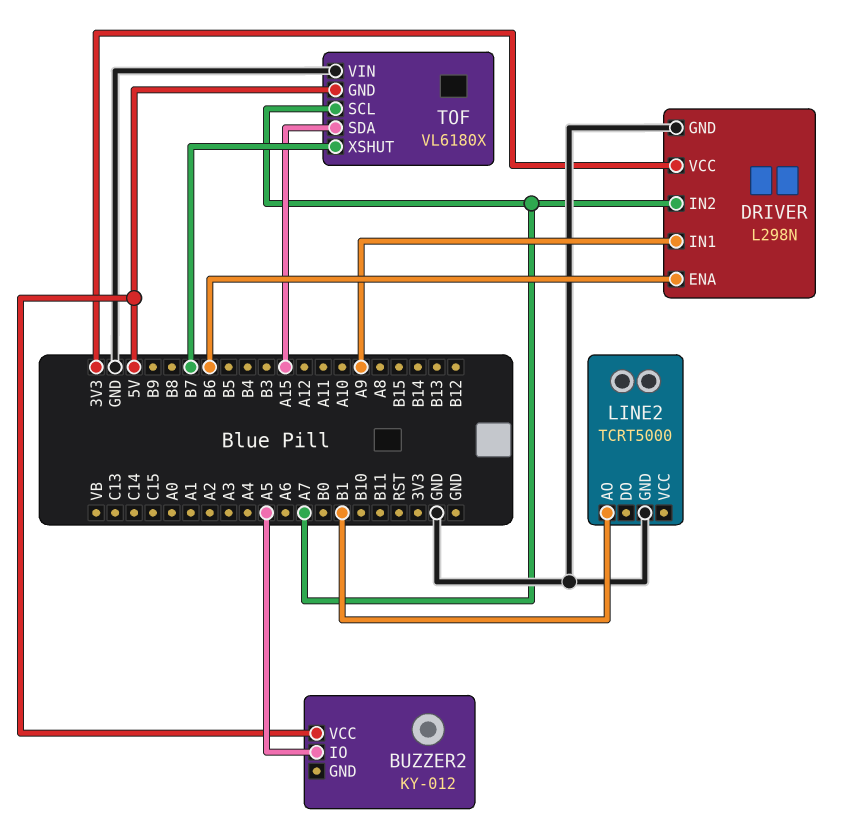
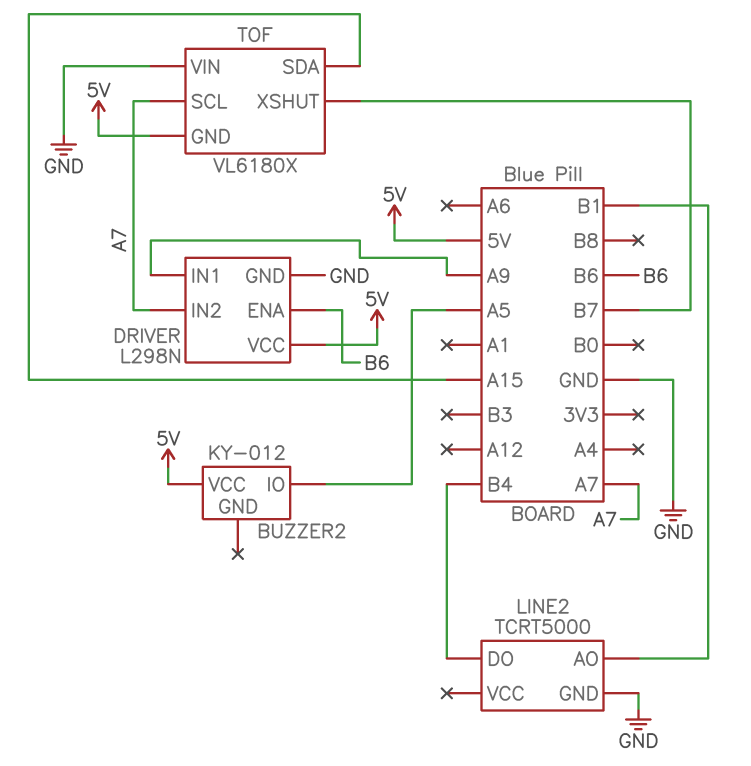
DRIVER pin VCC: 3V3 -> 5V
LINE2 pin DO: none -> B4

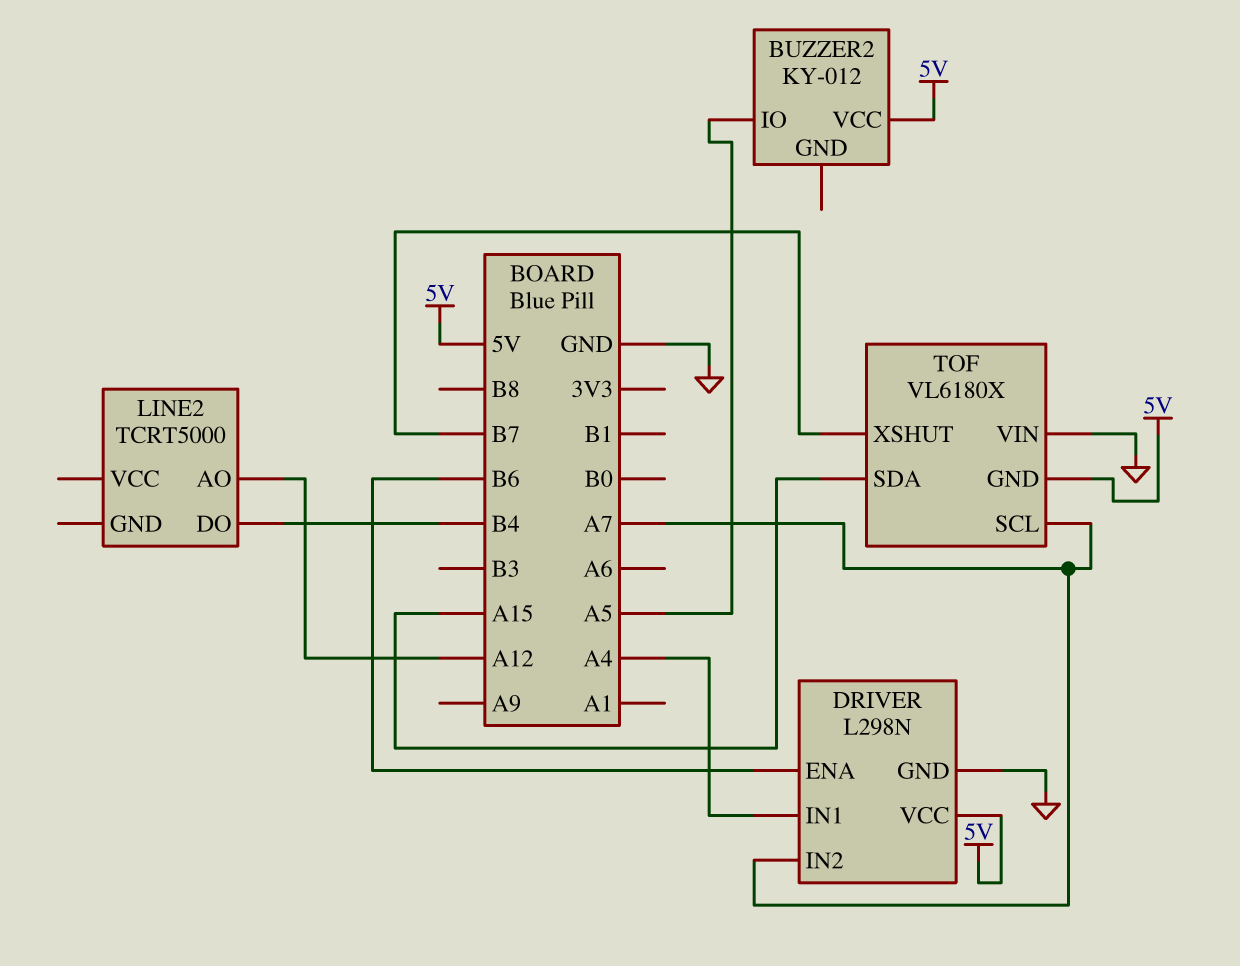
DRIVER pin IN1: A9 -> A4
LINE2 pin AO: B1 -> A12
LINE2 pin GND: GND -> none

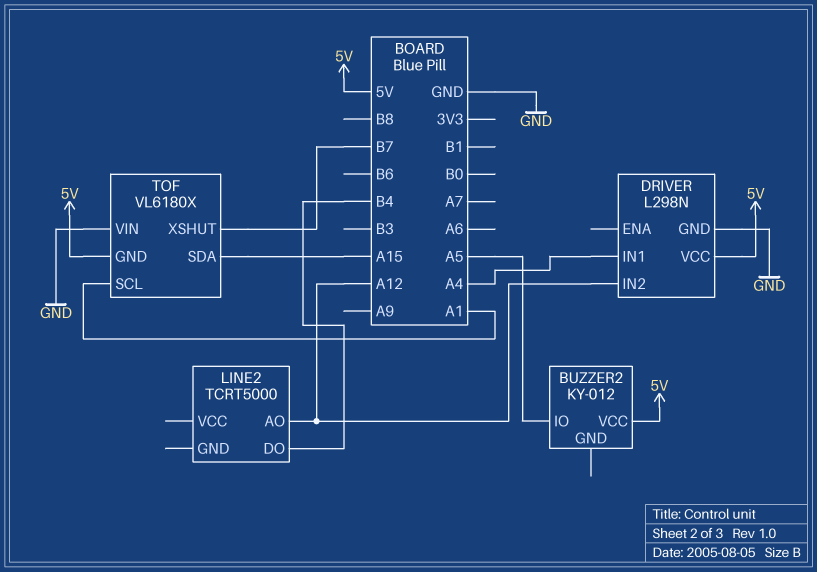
DRIVER pin ENA: B6 -> none
DRIVER pin IN2: A7 -> A12
TOF pin SCL: A7 -> A1

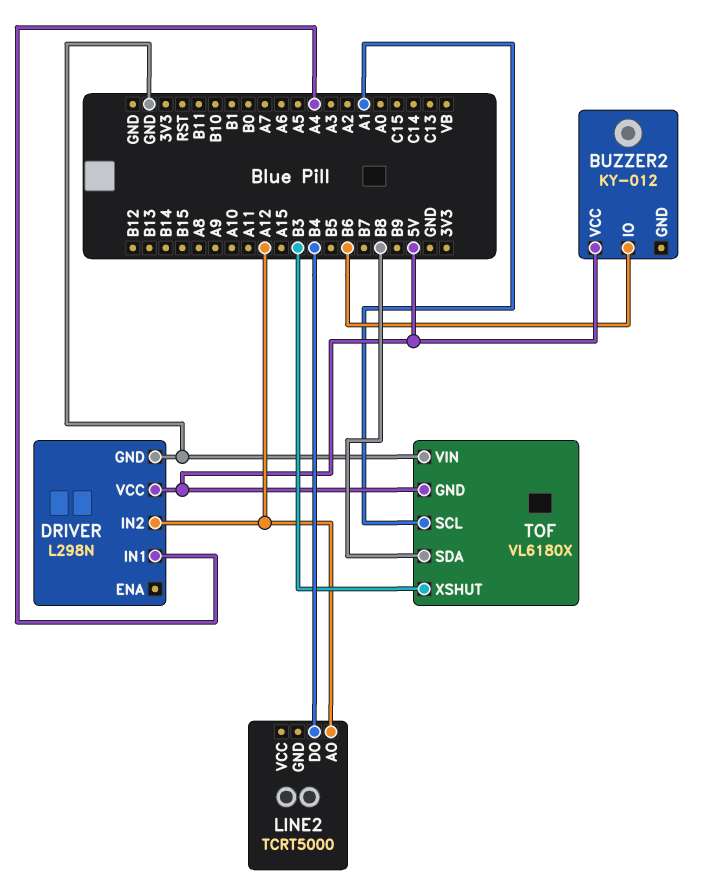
BUZZER2 pin IO: A5 -> B6
TOF pin SDA: A15 -> B8
TOF pin XSHUT: B7 -> B3

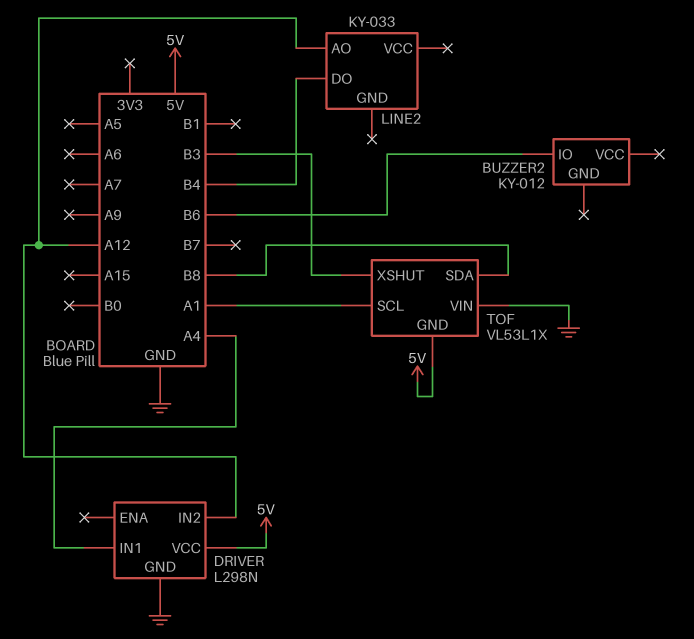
BUZZER2 pin VCC: 5V -> none
LINE2: TCRT5000 -> KY-033
TOF: VL6180X -> VL53L1X

